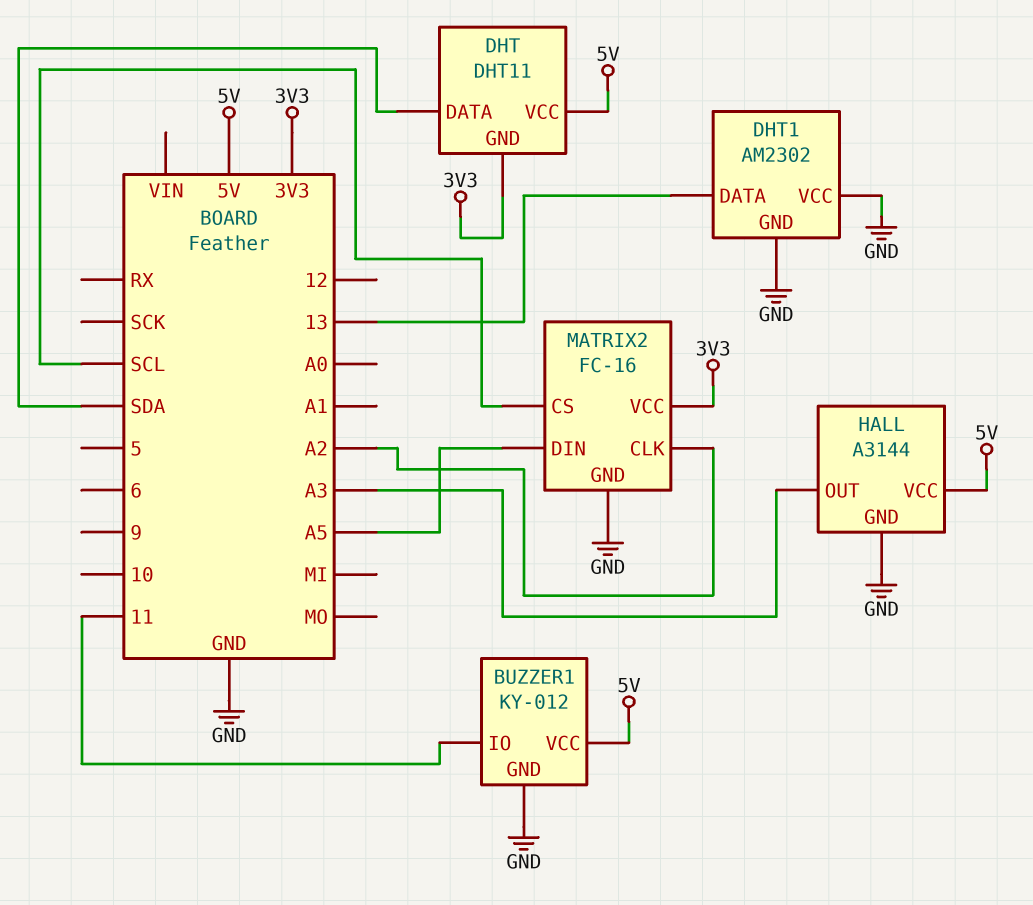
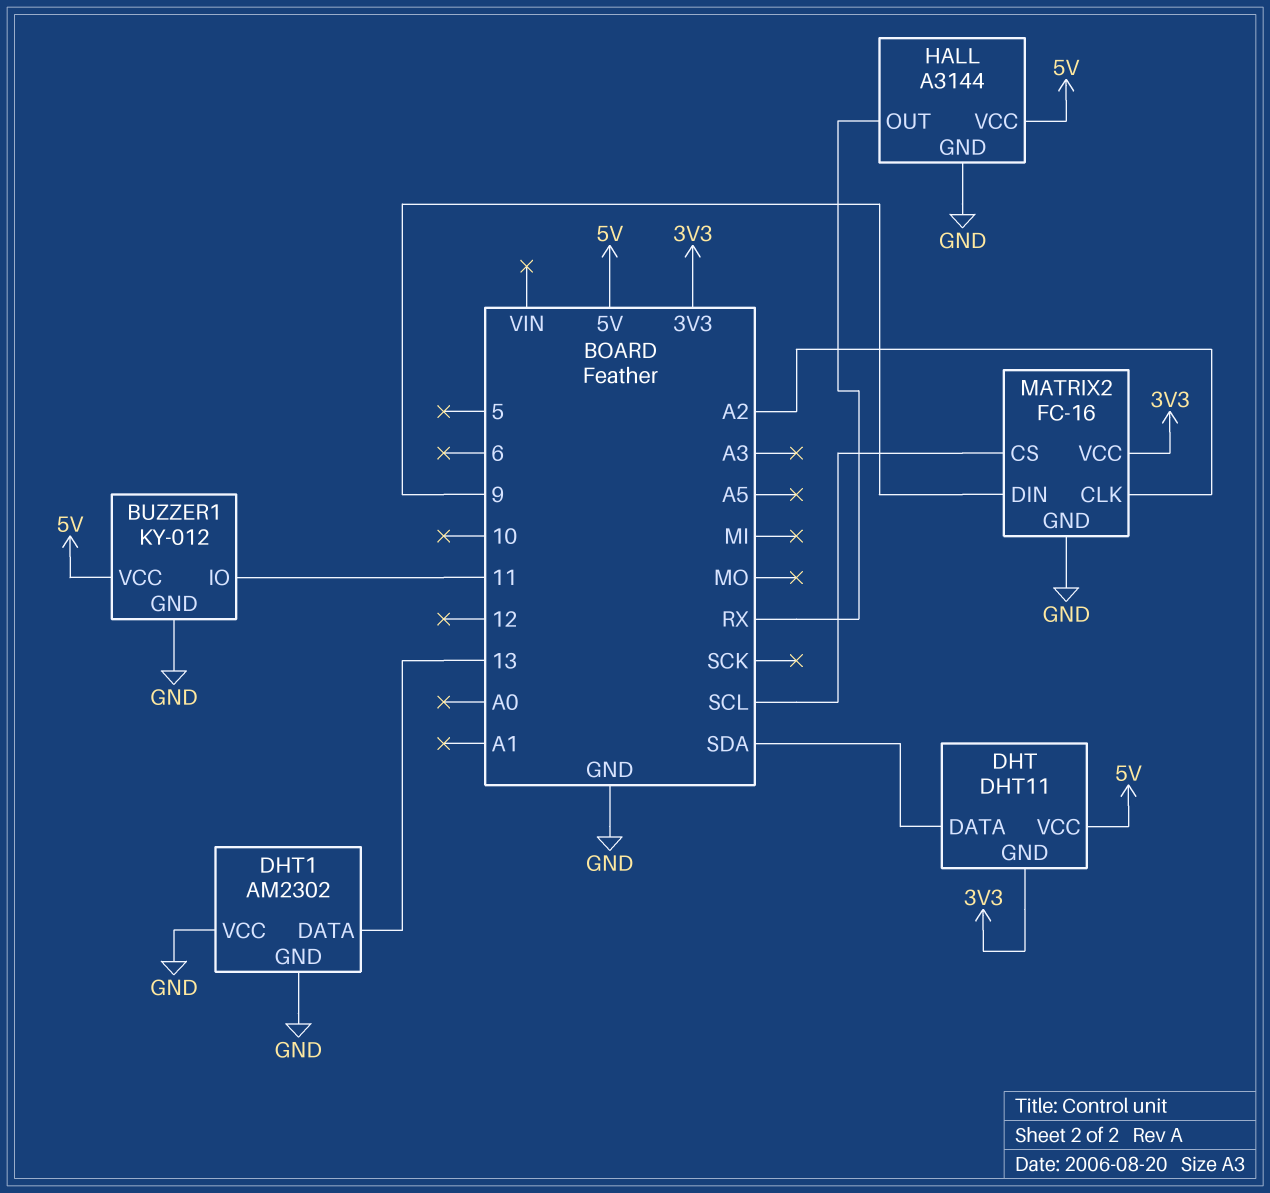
HALL pin OUT: A3 -> RX
MATRIX2 pin DIN: A5 -> 9

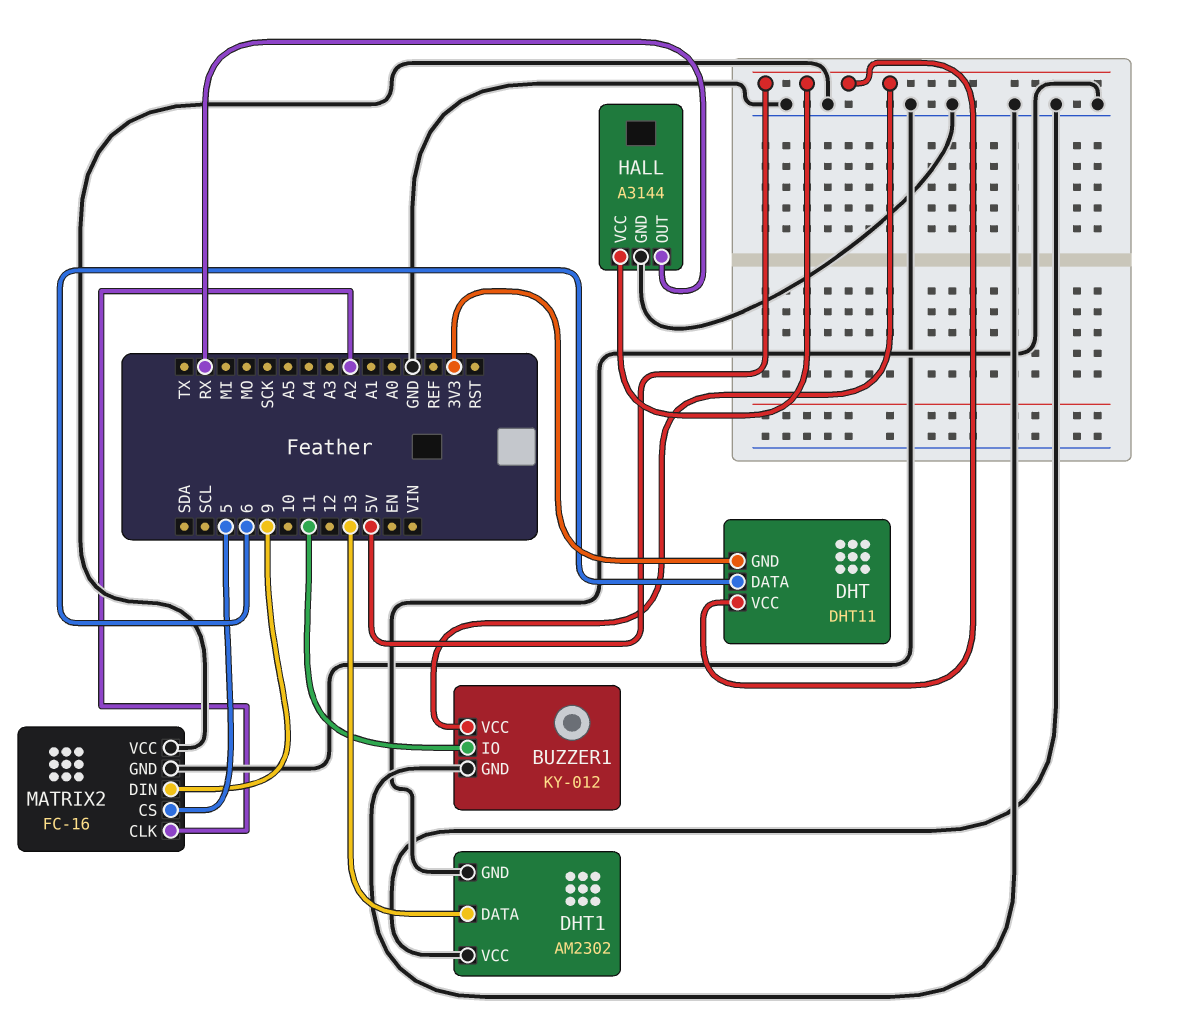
DHT pin DATA: SDA -> 6
MATRIX2 pin CS: SCL -> 5
MATRIX2 pin VCC: 3V3 -> GND

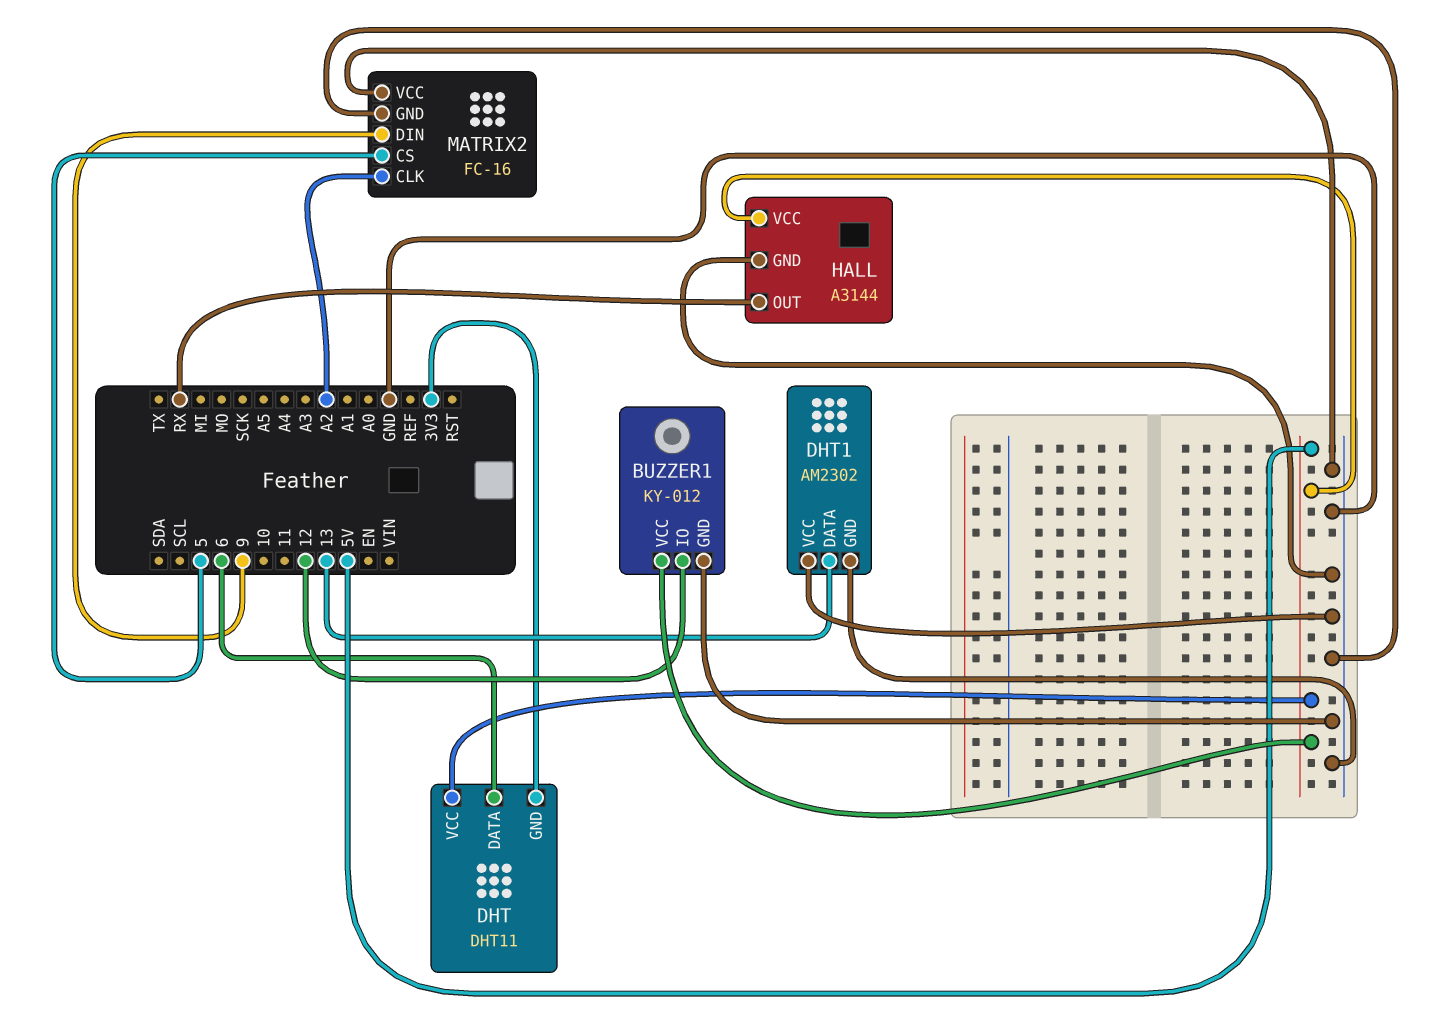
BUZZER1 pin IO: 11 -> 12

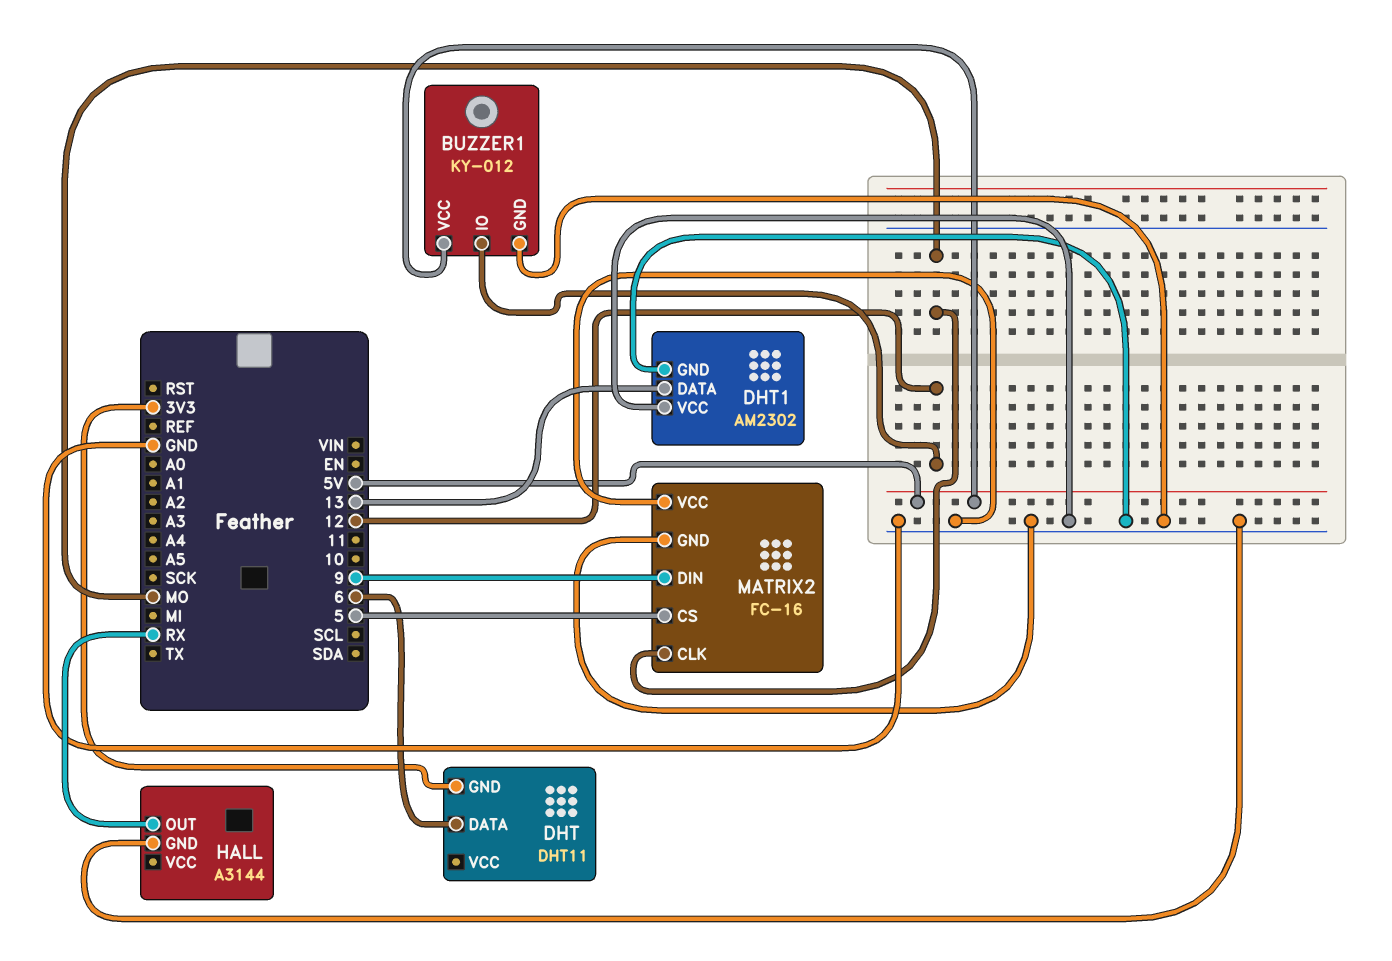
DHT pin VCC: 5V -> none
HALL pin VCC: 5V -> none
MATRIX2 pin CLK: A2 -> MO

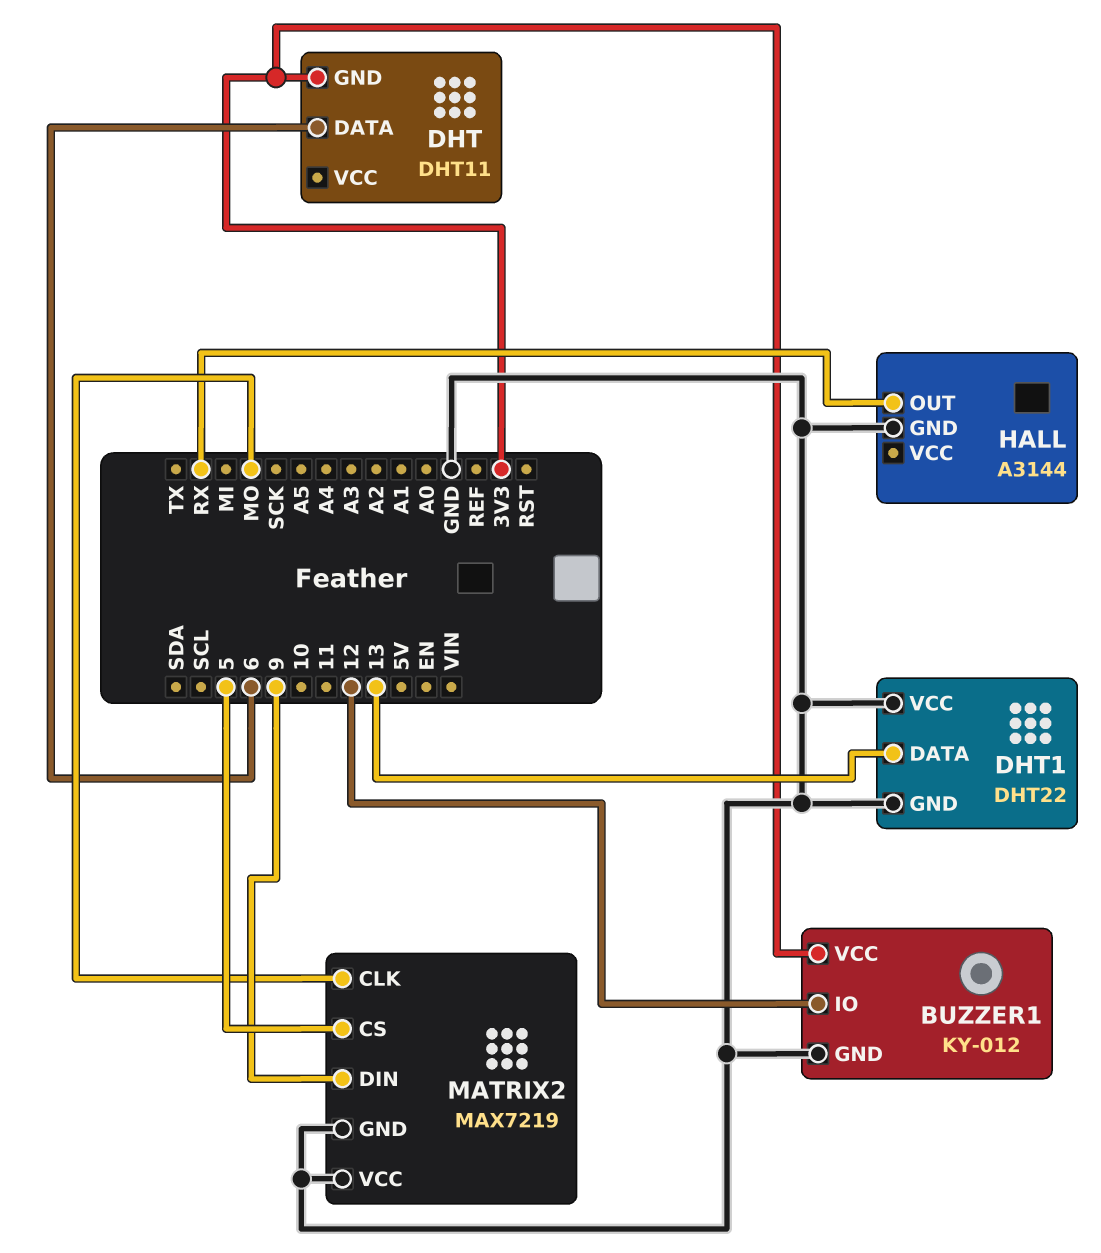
BUZZER1 pin VCC: 5V -> 3V3
DHT1: AM2302 -> DHT22
MATRIX2: FC-16 -> MAX7219

